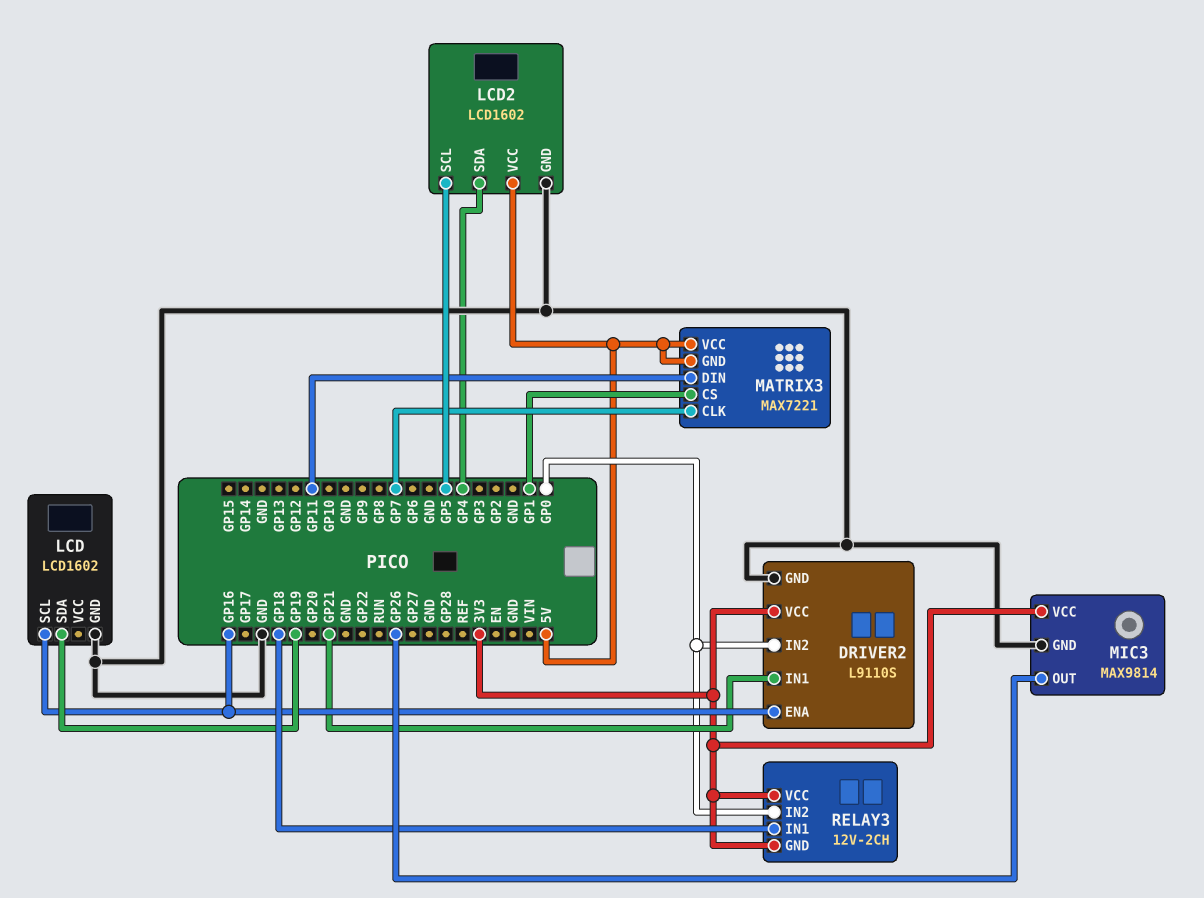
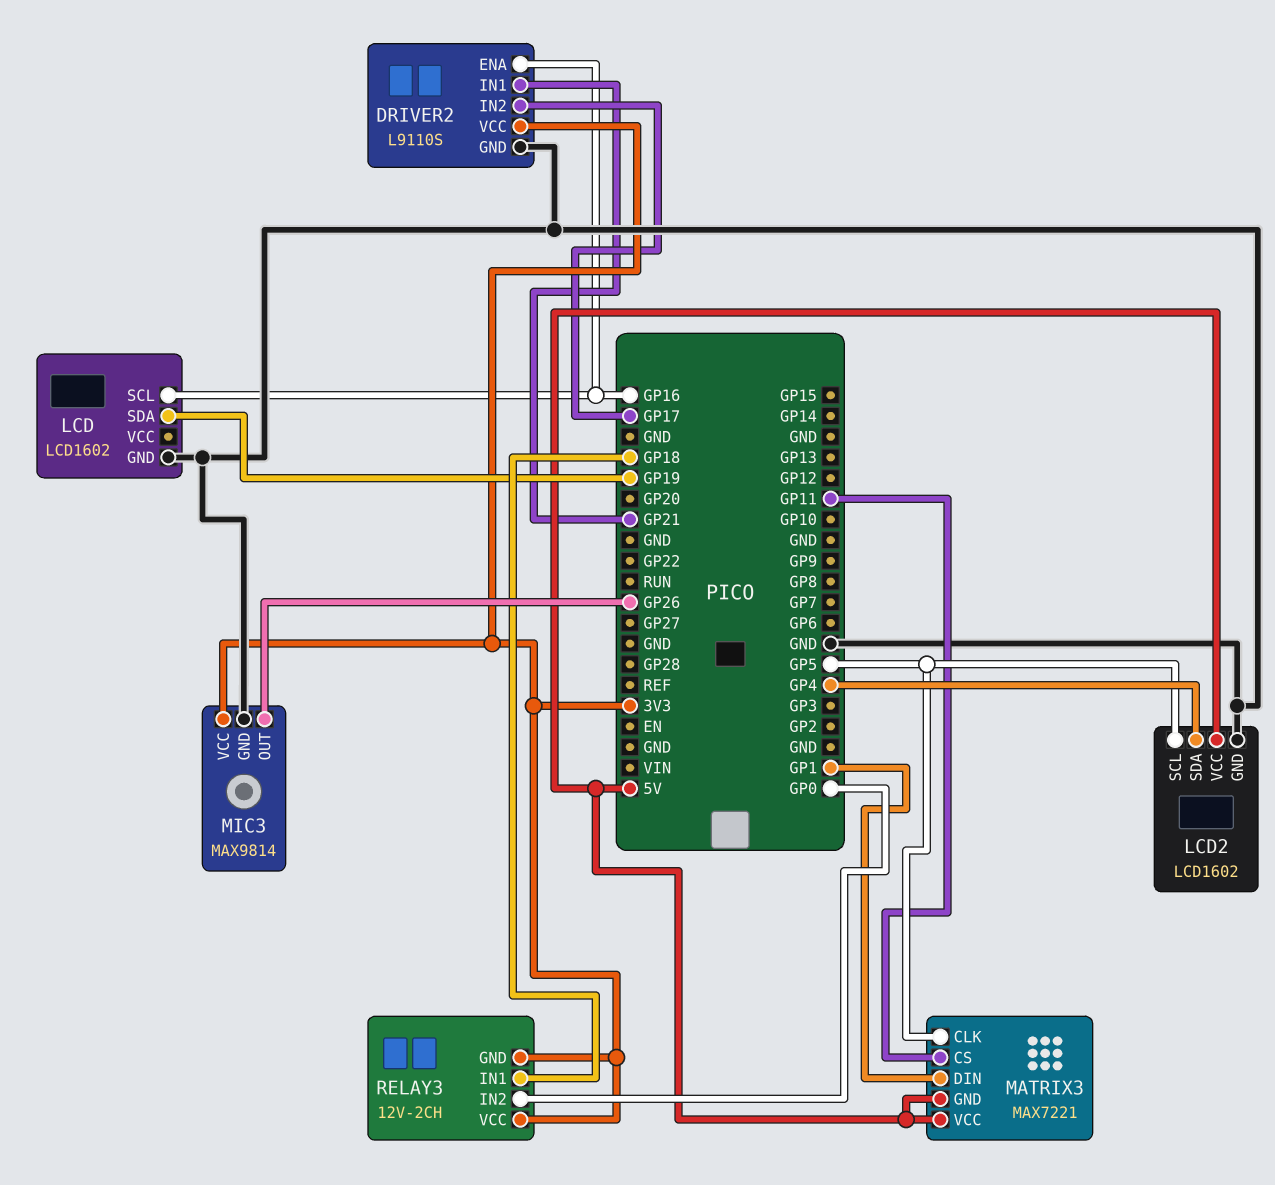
DRIVER2 pin IN2: GP0 -> GP17
MATRIX3 pin CLK: GP7 -> GP5
MATRIX3 pin CS: GP1 -> GP11
MATRIX3 pin DIN: GP11 -> GP1

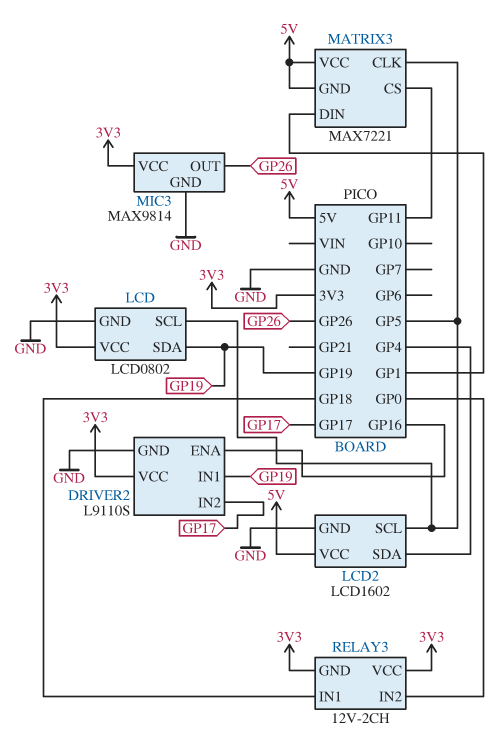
DRIVER2 pin IN1: GP21 -> GP19
LCD: LCD1602 -> LCD0802
LCD pin SCL: GP16 -> GP5
LCD pin VCC: none -> 3V3

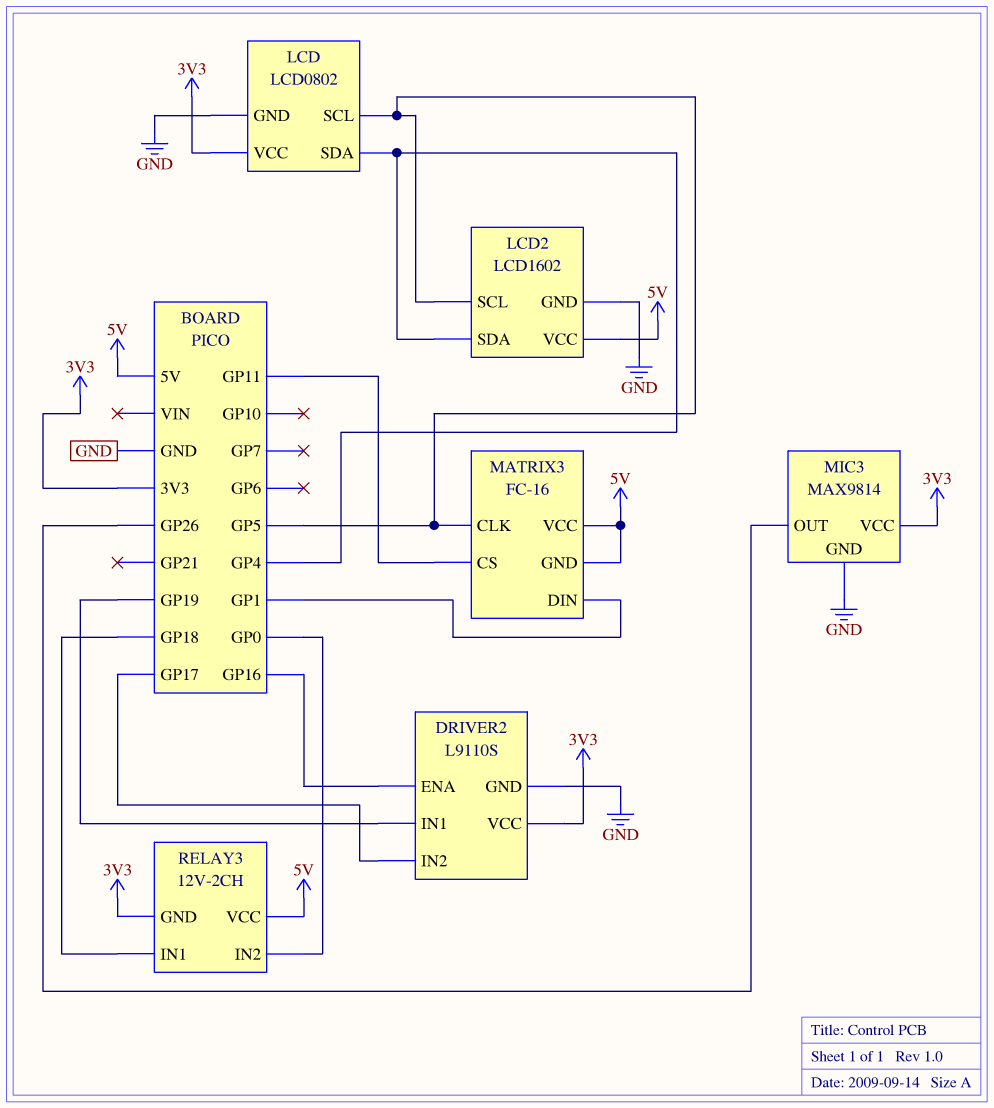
LCD pin SDA: GP19 -> GP4
MATRIX3: MAX7221 -> FC-16
RELAY3 pin VCC: 3V3 -> 5V

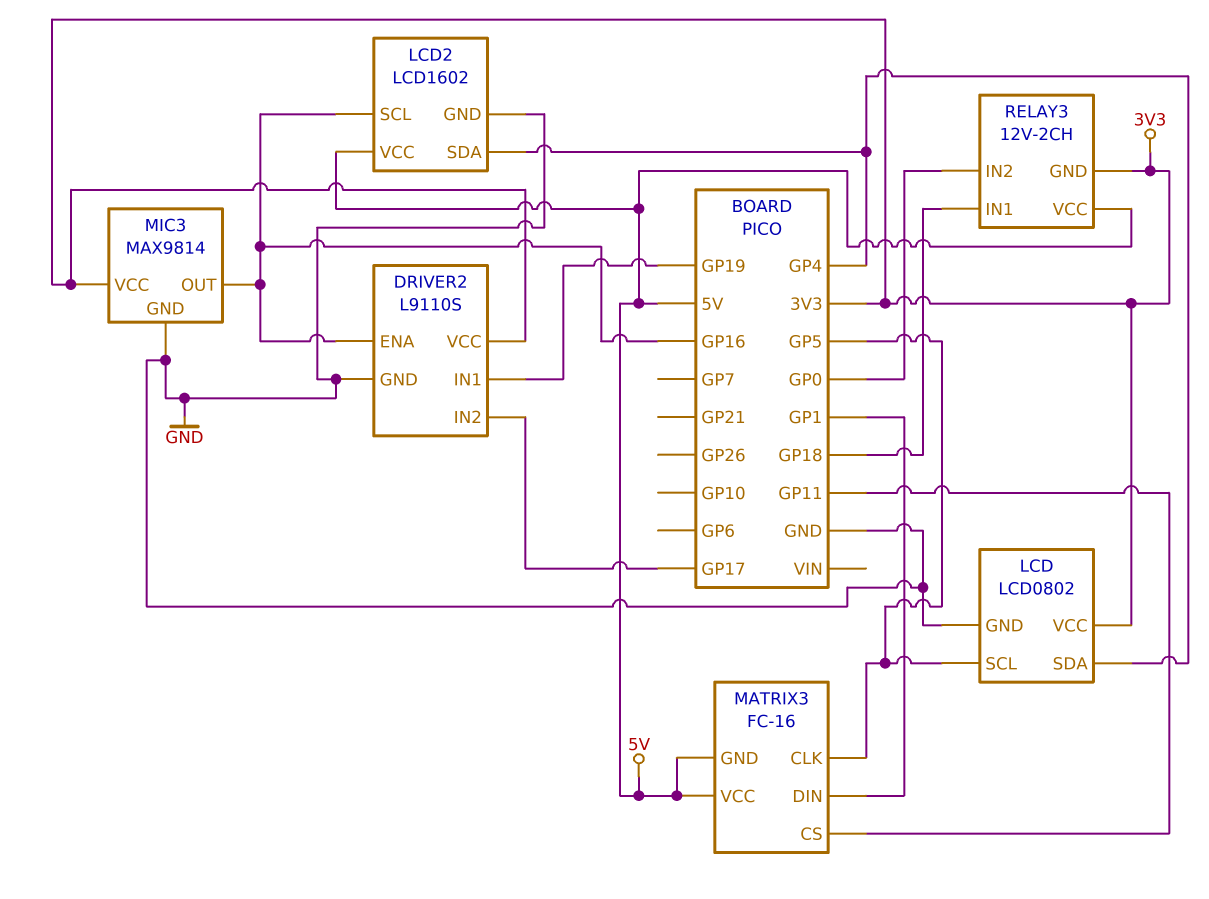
LCD2 pin SCL: GP5 -> GP16
MIC3 pin OUT: GP26 -> GP16

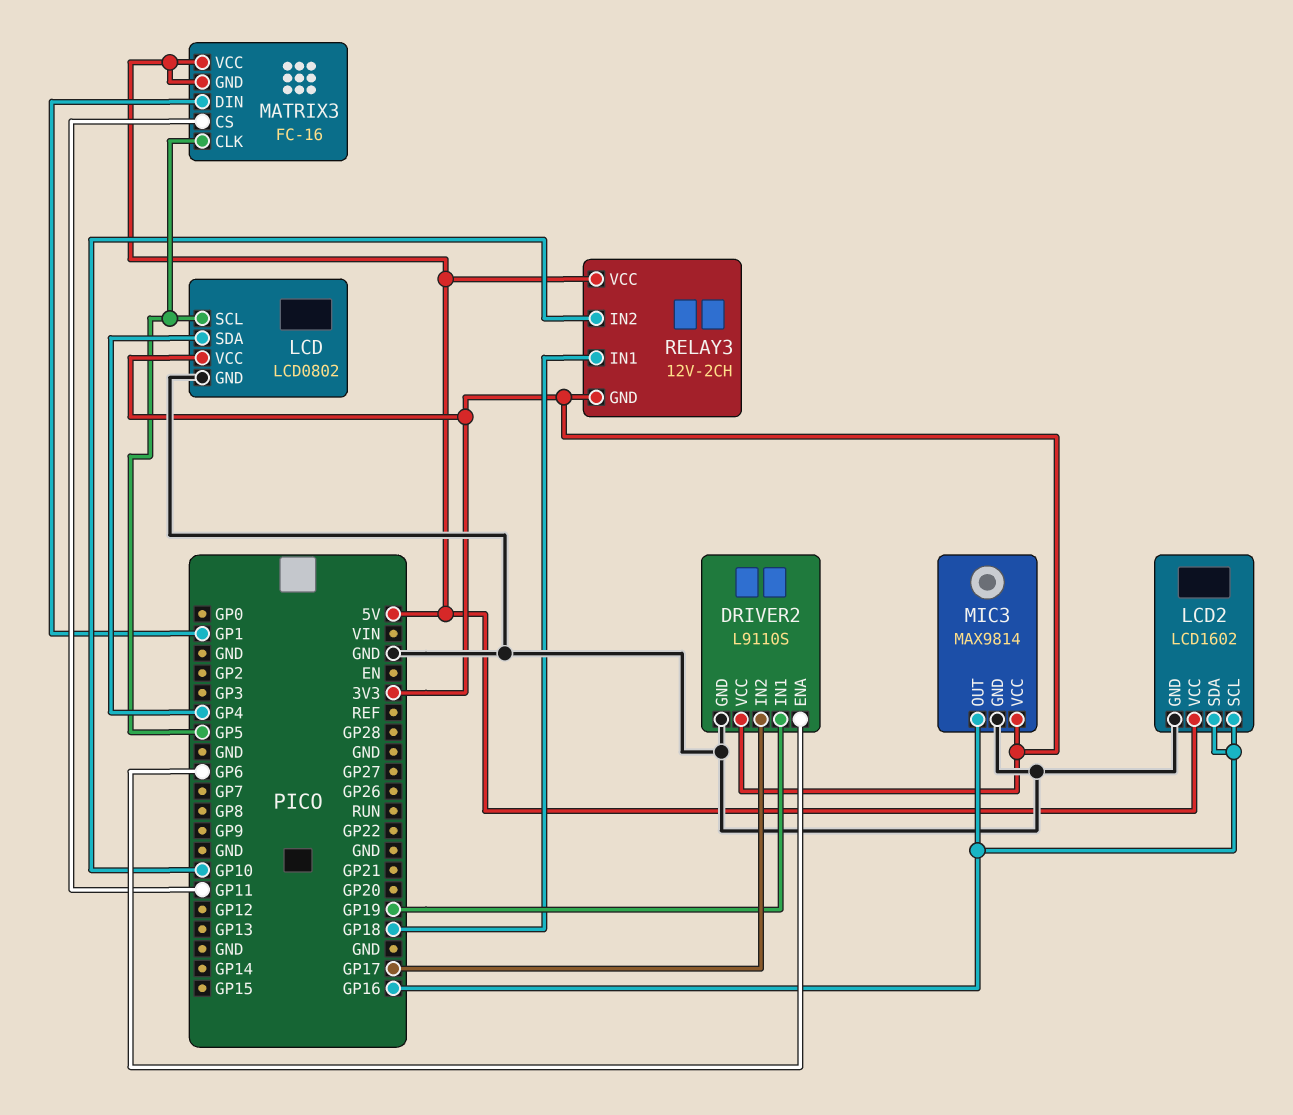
DRIVER2 pin ENA: GP16 -> GP6
LCD2 pin SDA: GP4 -> GP16
RELAY3 pin IN2: GP0 -> GP10

